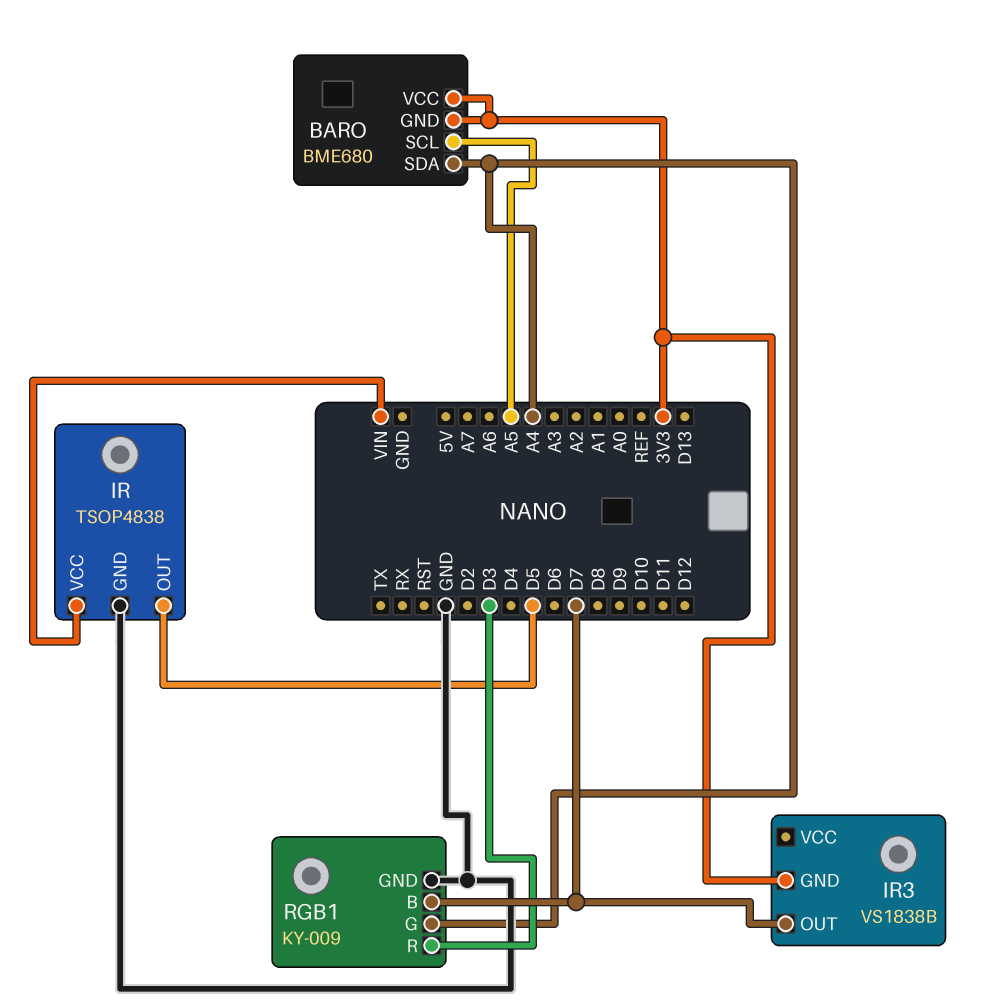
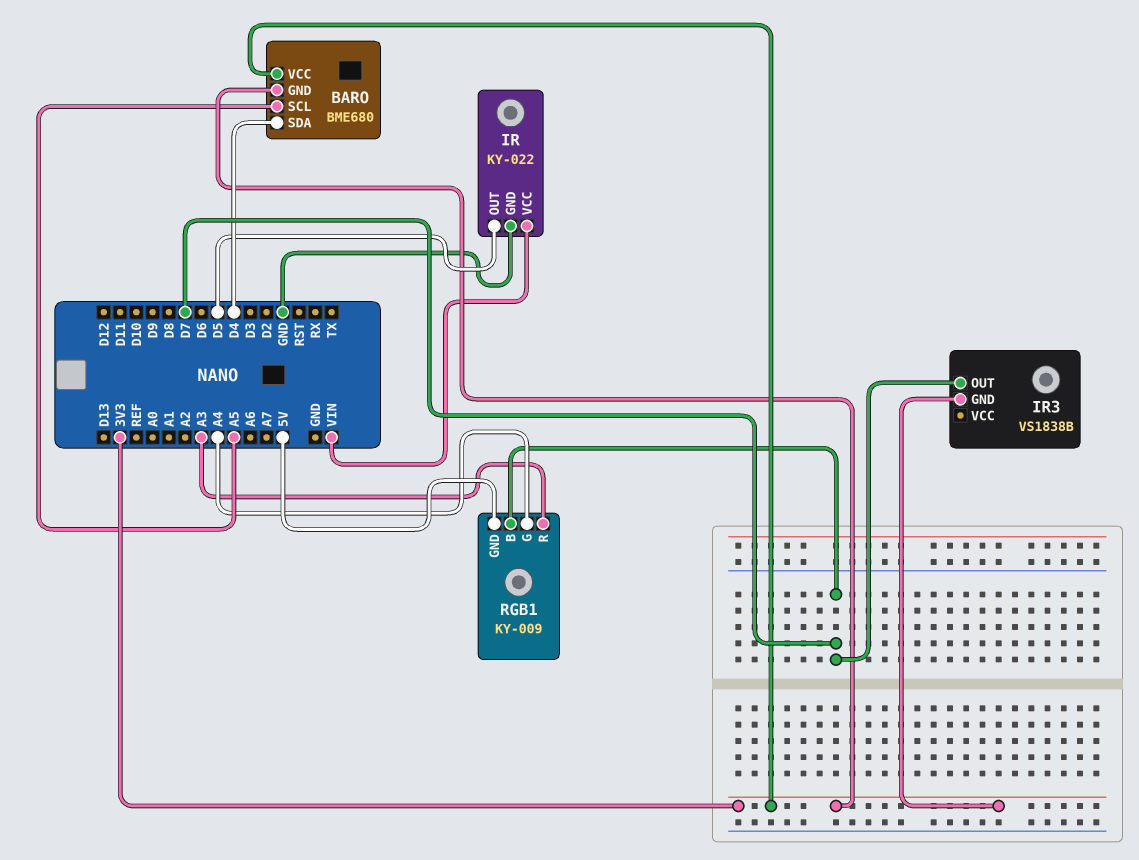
BARO pin SDA: A4 -> D4
IR: TSOP4838 -> KY-022
RGB1 pin GND: GND -> 5V
RGB1 pin R: D3 -> A3

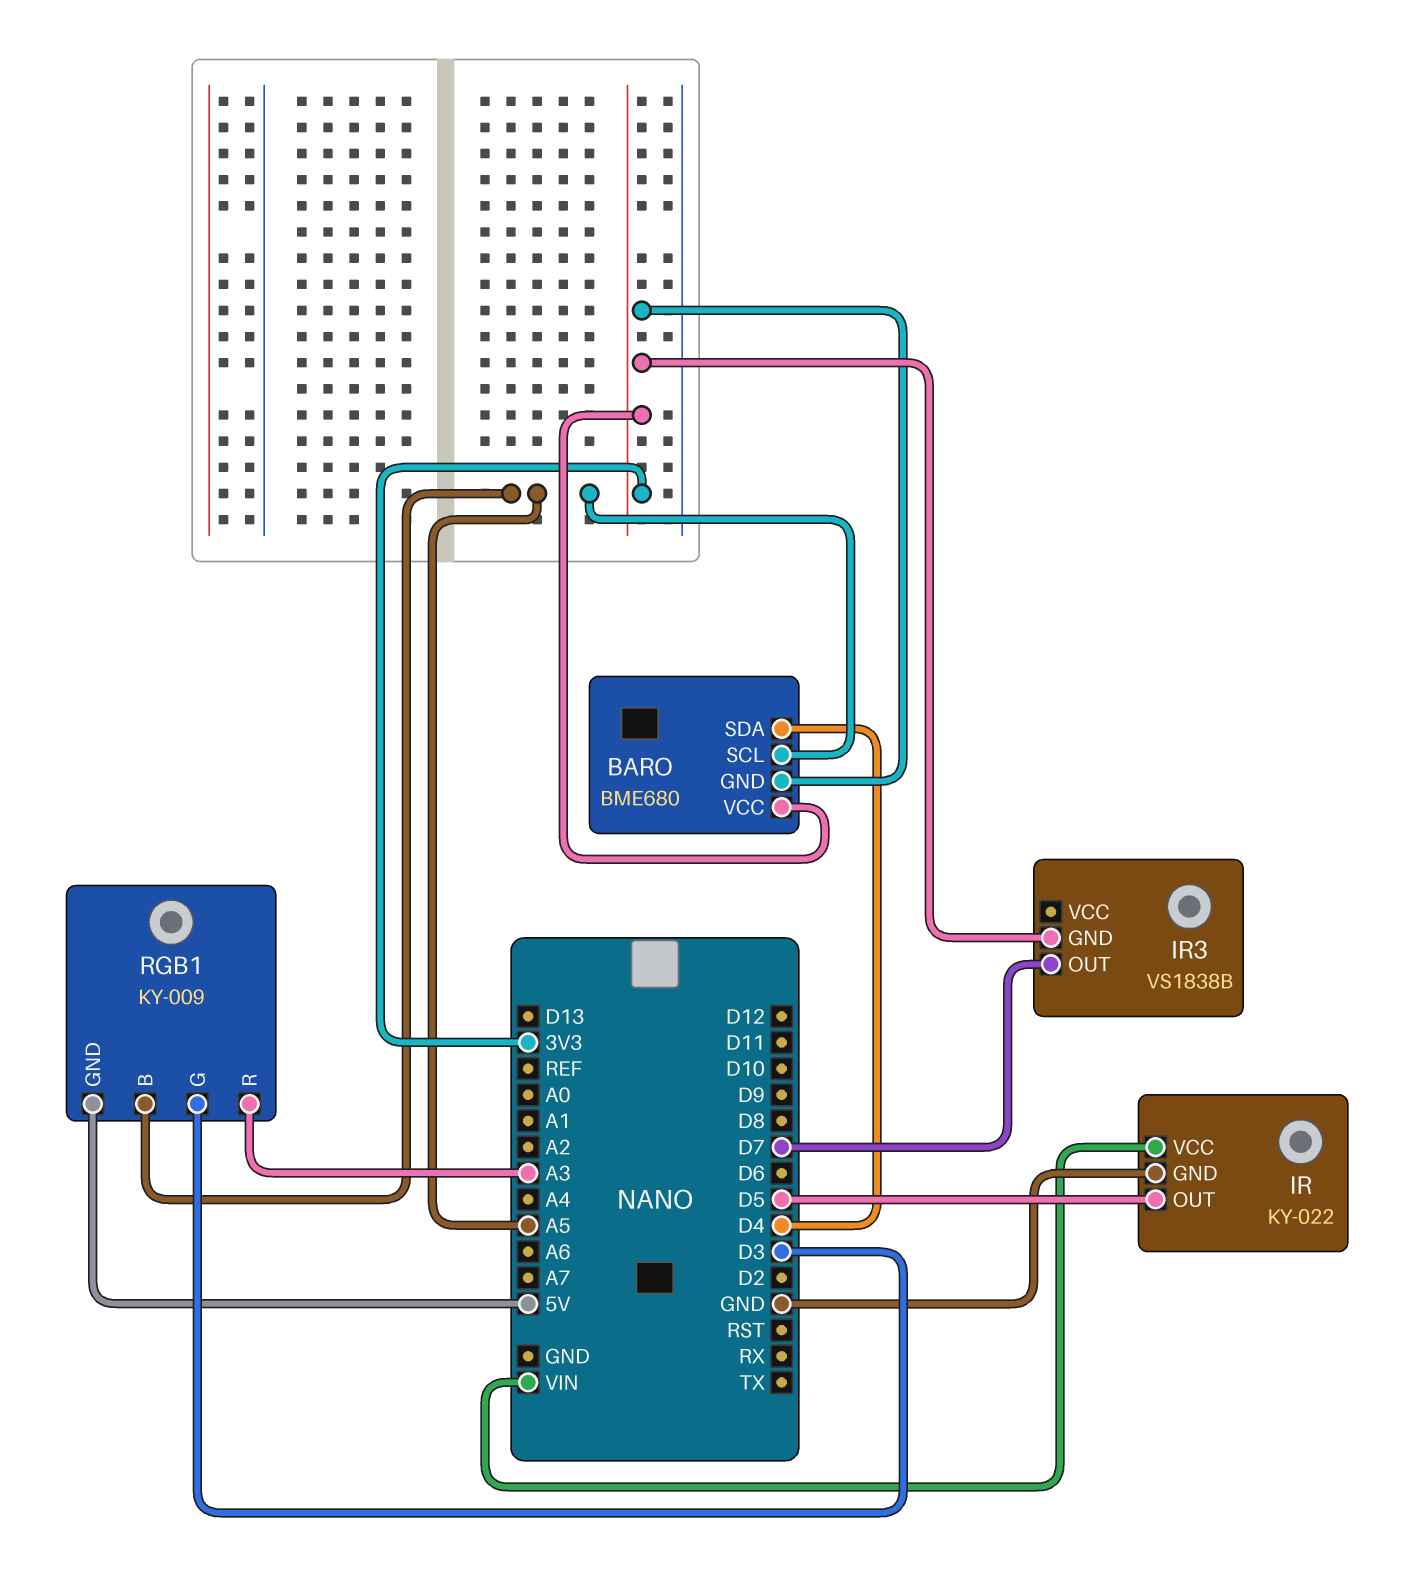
RGB1 pin B: D7 -> A5
RGB1 pin G: A4 -> D3

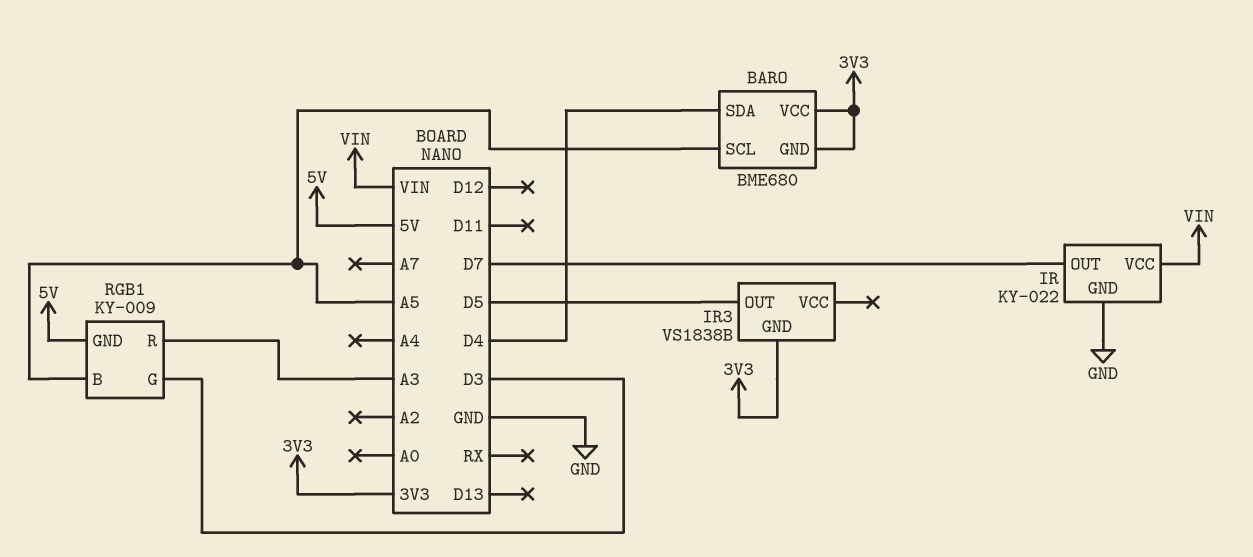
IR pin OUT: D5 -> D7
IR3 pin OUT: D7 -> D5

